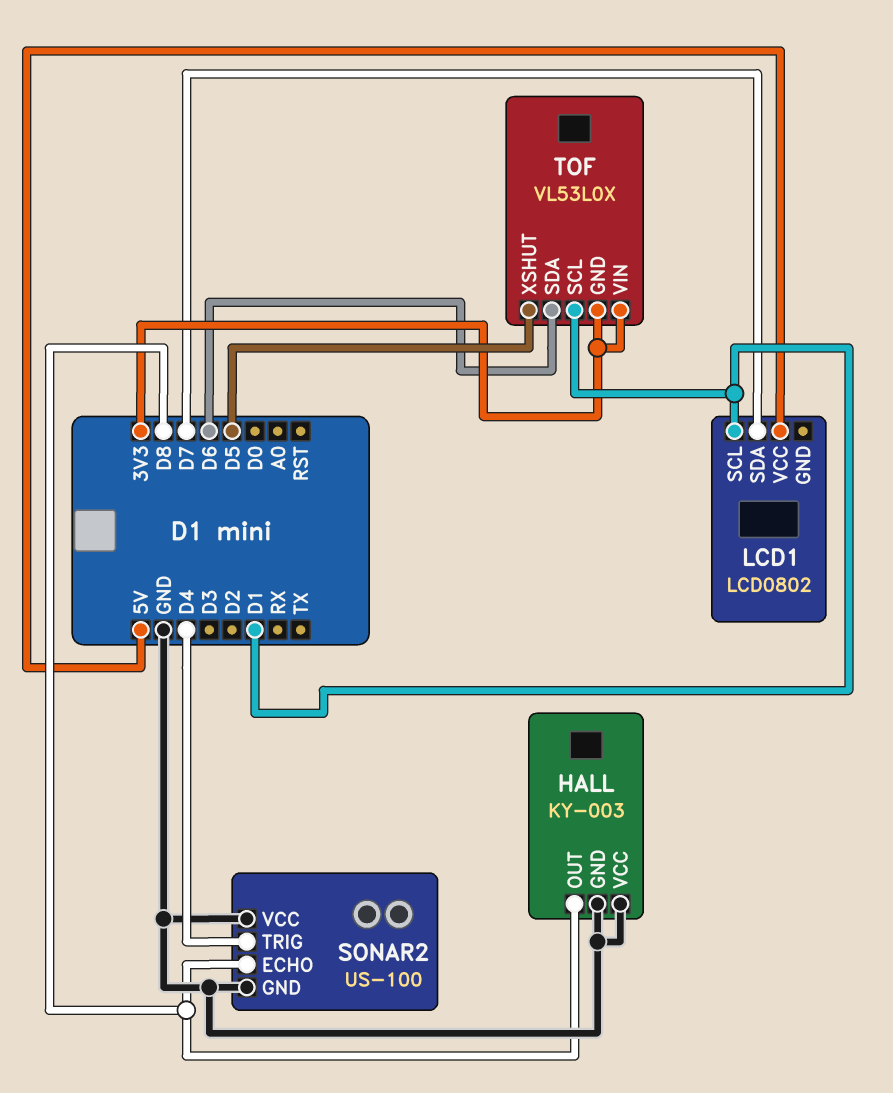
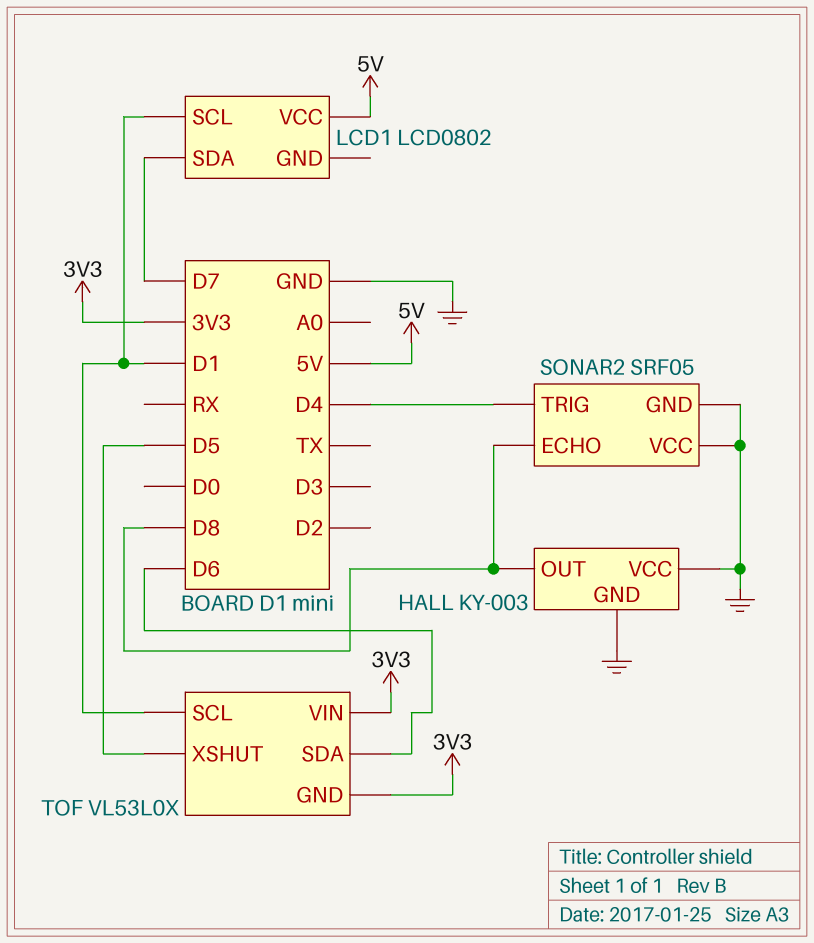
SONAR2: US-100 -> SRF05

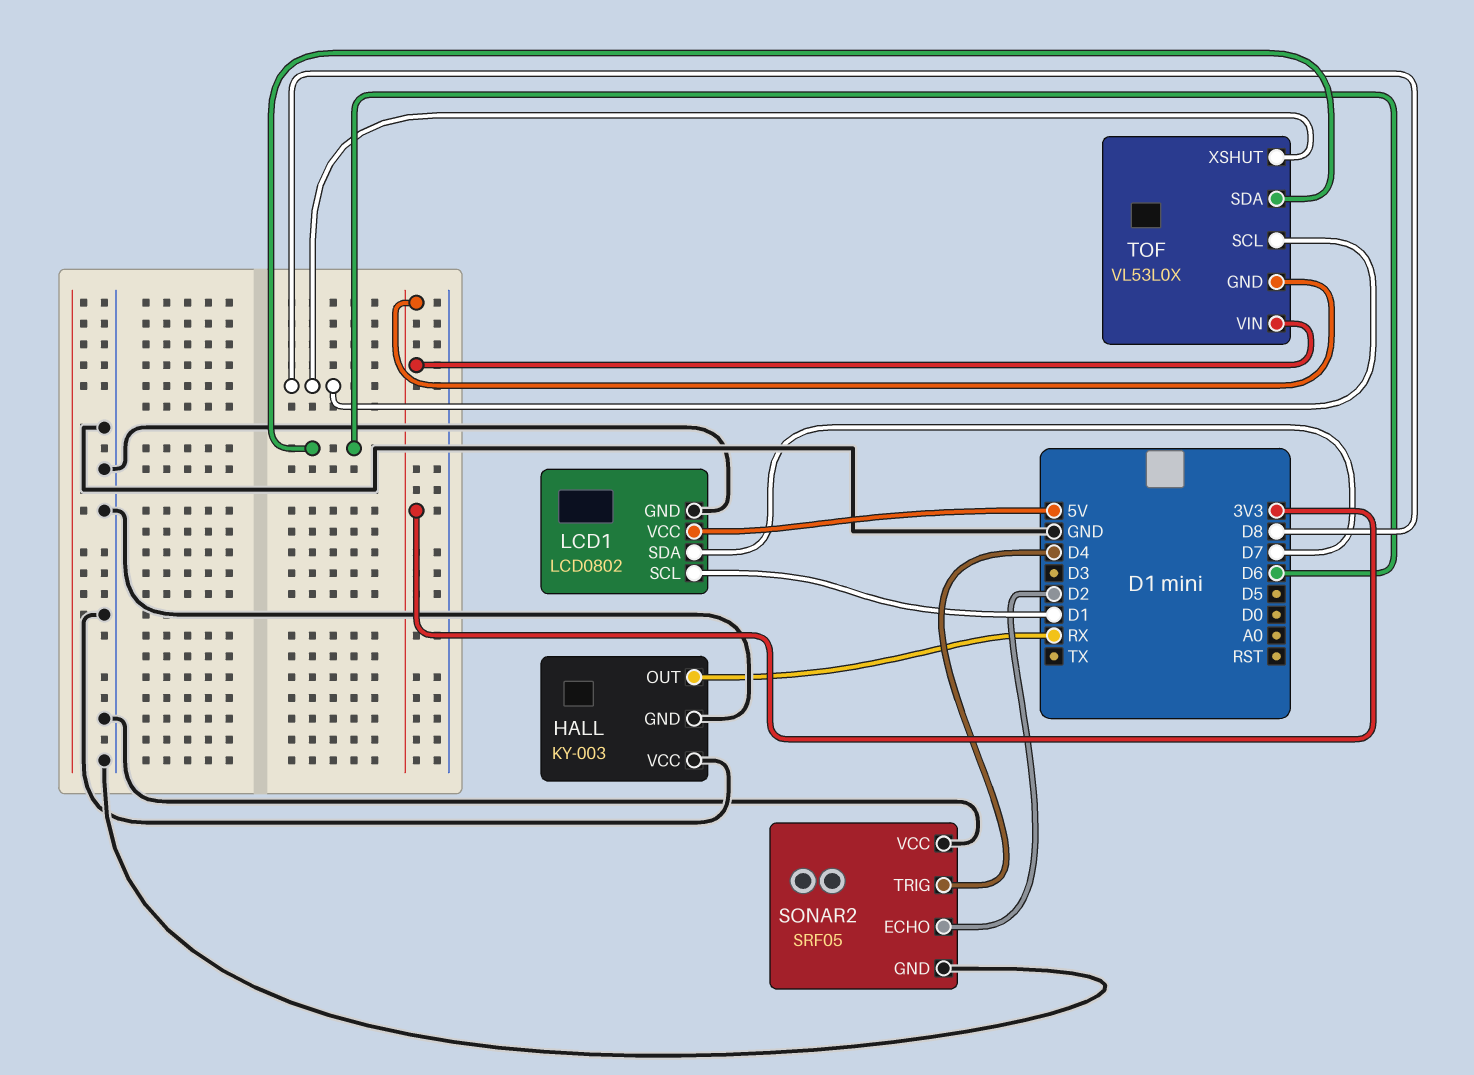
HALL pin OUT: D8 -> RX
LCD1 pin GND: none -> GND
SONAR2 pin ECHO: D8 -> D2
TOF pin SCL: D1 -> D8
TOF pin XSHUT: D5 -> D8

